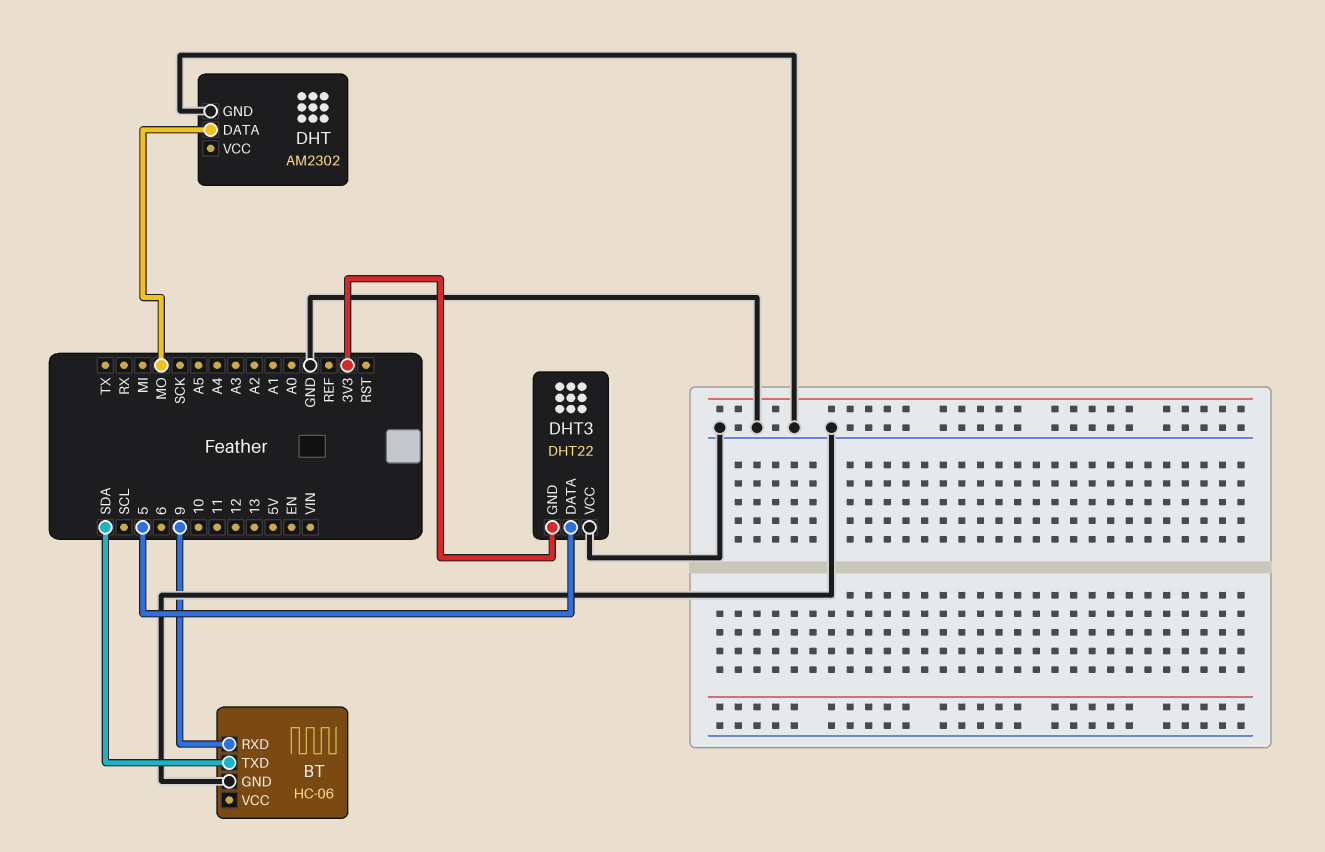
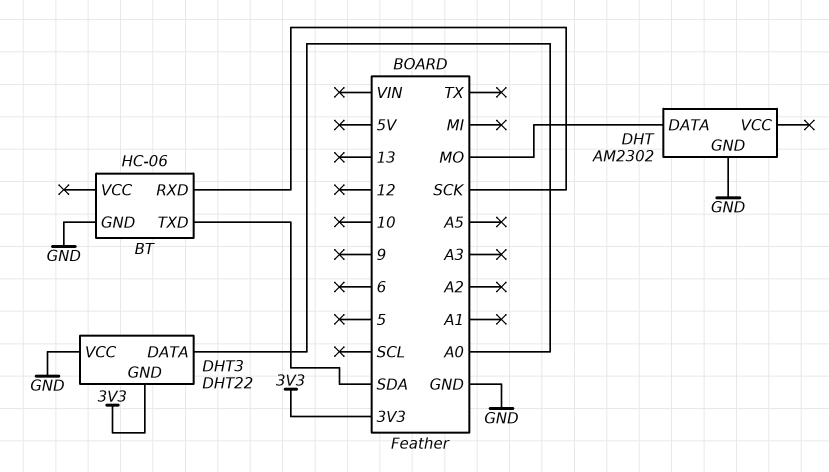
BT pin RXD: 9 -> SCK
DHT3 pin DATA: 5 -> A0

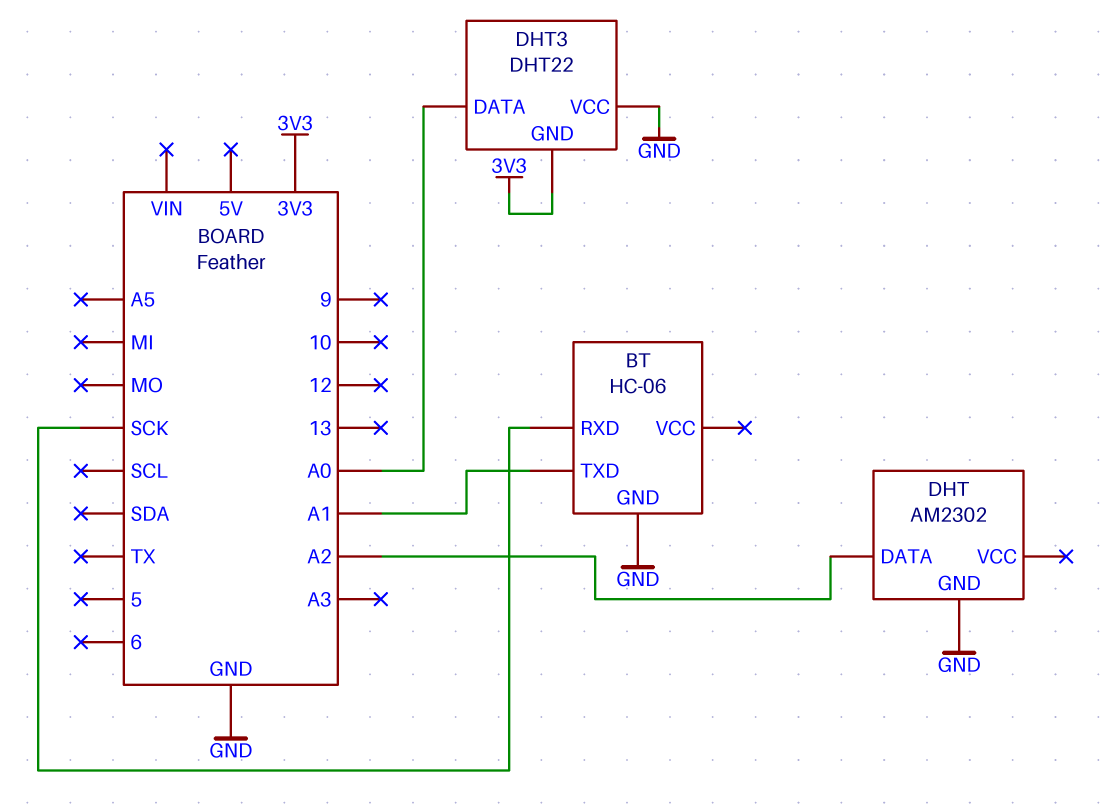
BT pin TXD: SDA -> A1
DHT pin DATA: MO -> A2

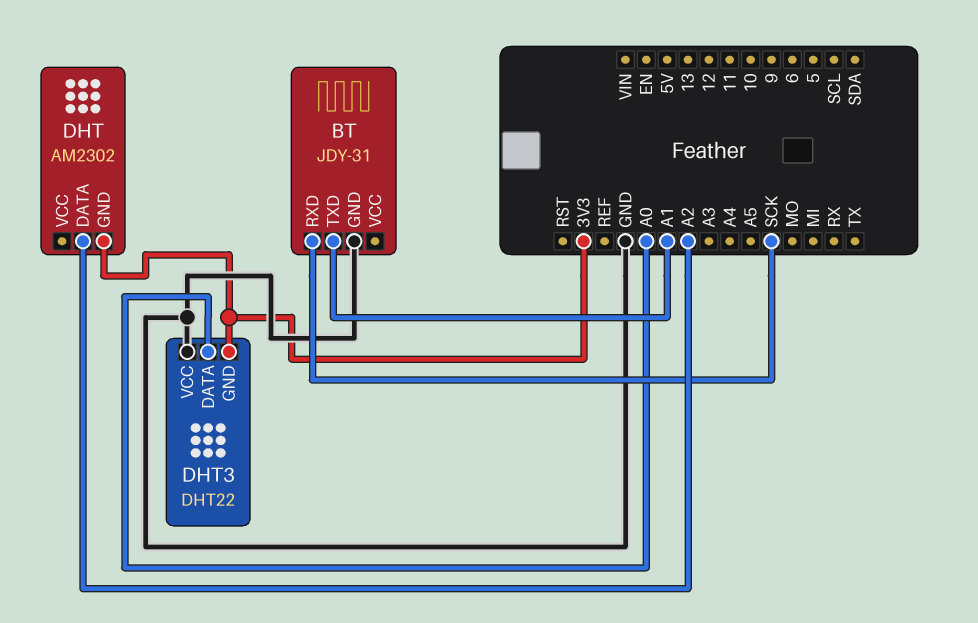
BT: HC-06 -> JDY-31
DHT pin GND: GND -> 3V3

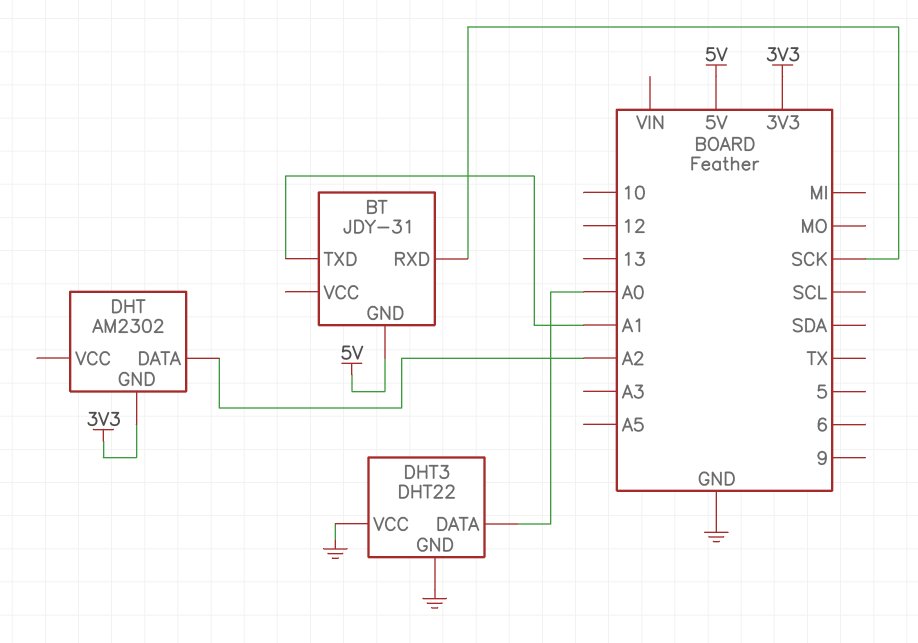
BT pin GND: GND -> 5V
DHT3 pin GND: 3V3 -> GND

